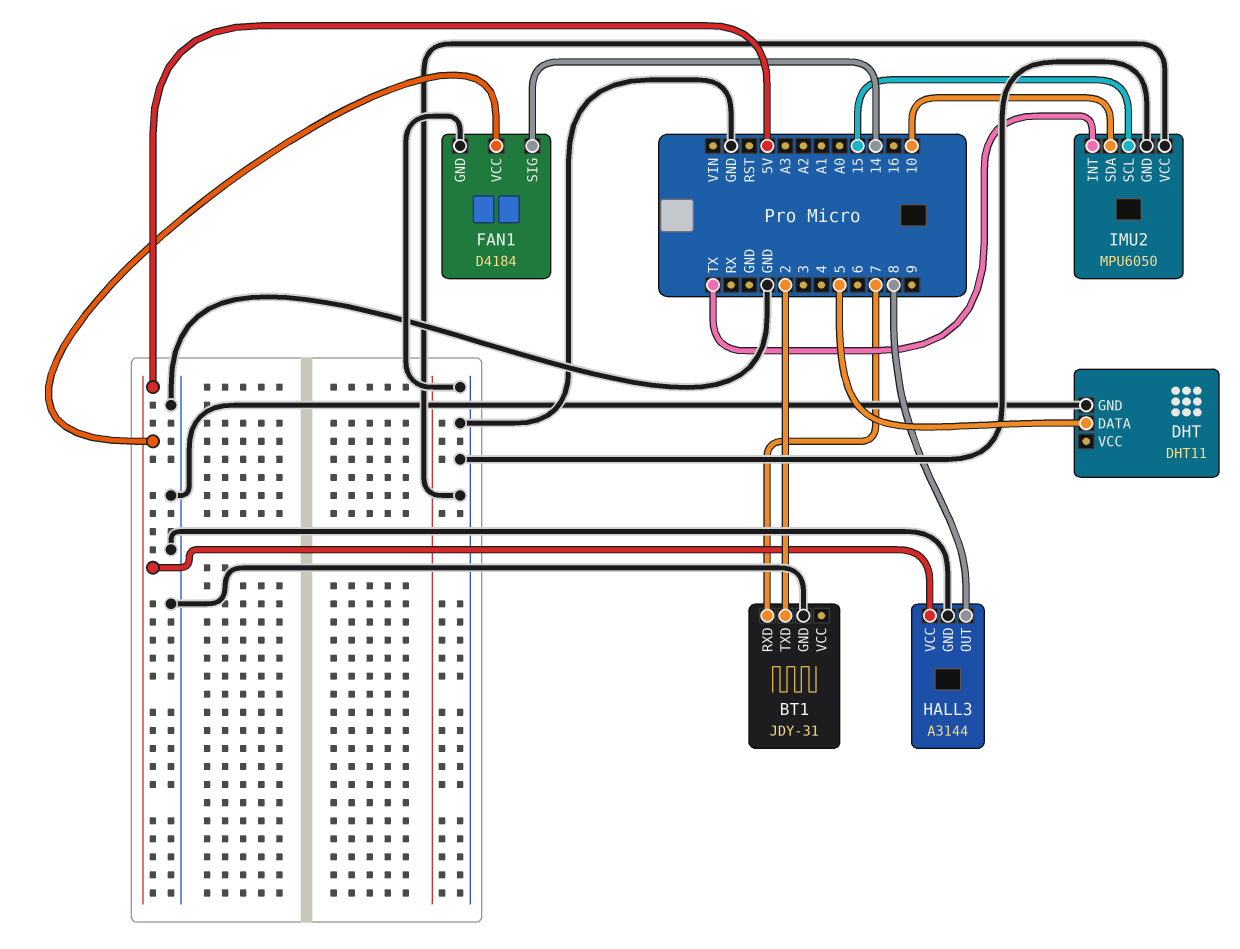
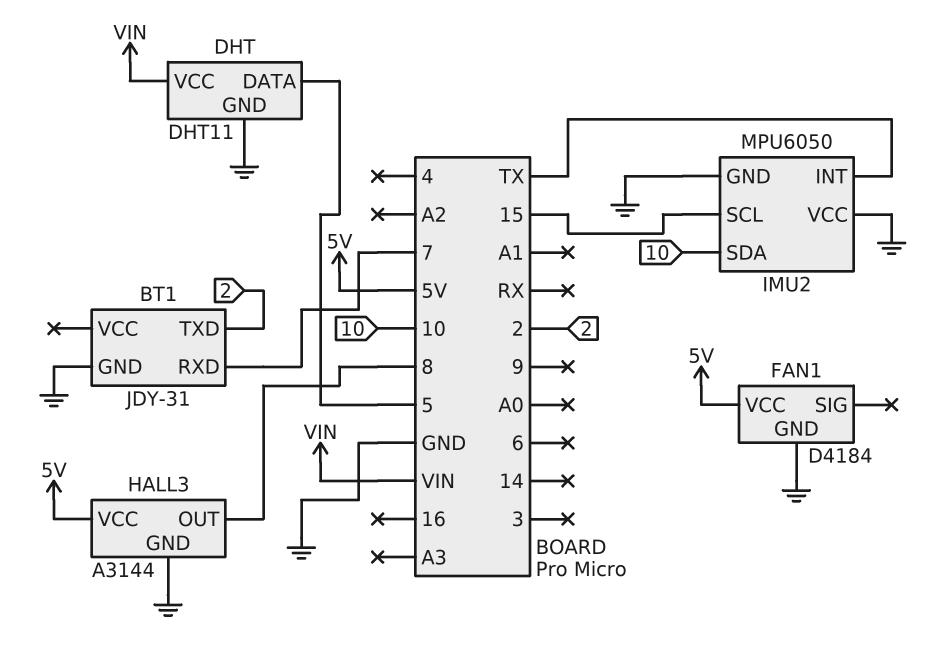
DHT pin VCC: none -> VIN
FAN1 pin SIG: 14 -> none

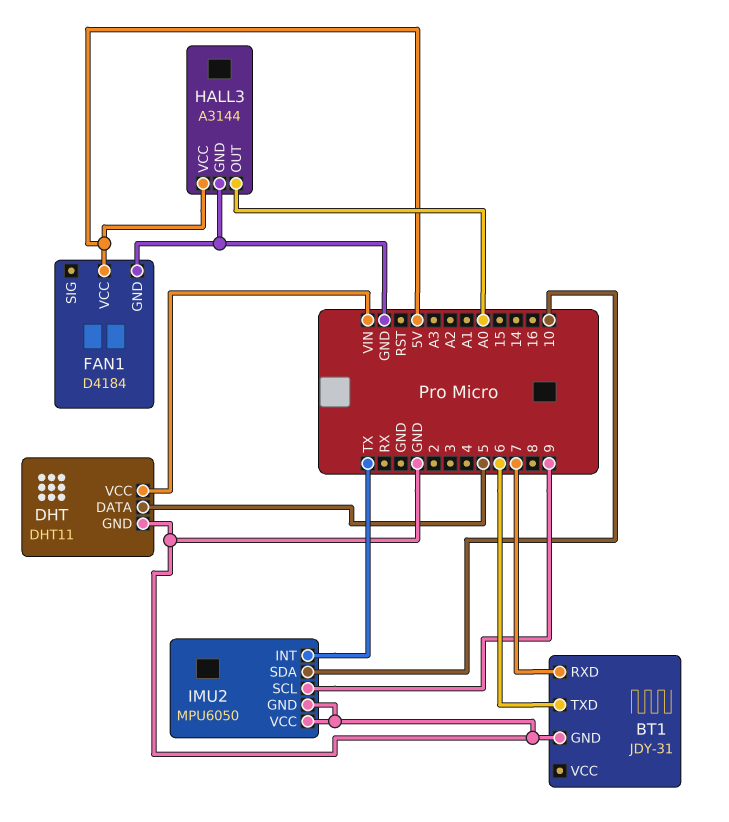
BT1 pin TXD: 2 -> 6
HALL3 pin OUT: 8 -> A0
IMU2 pin SCL: 15 -> 9

